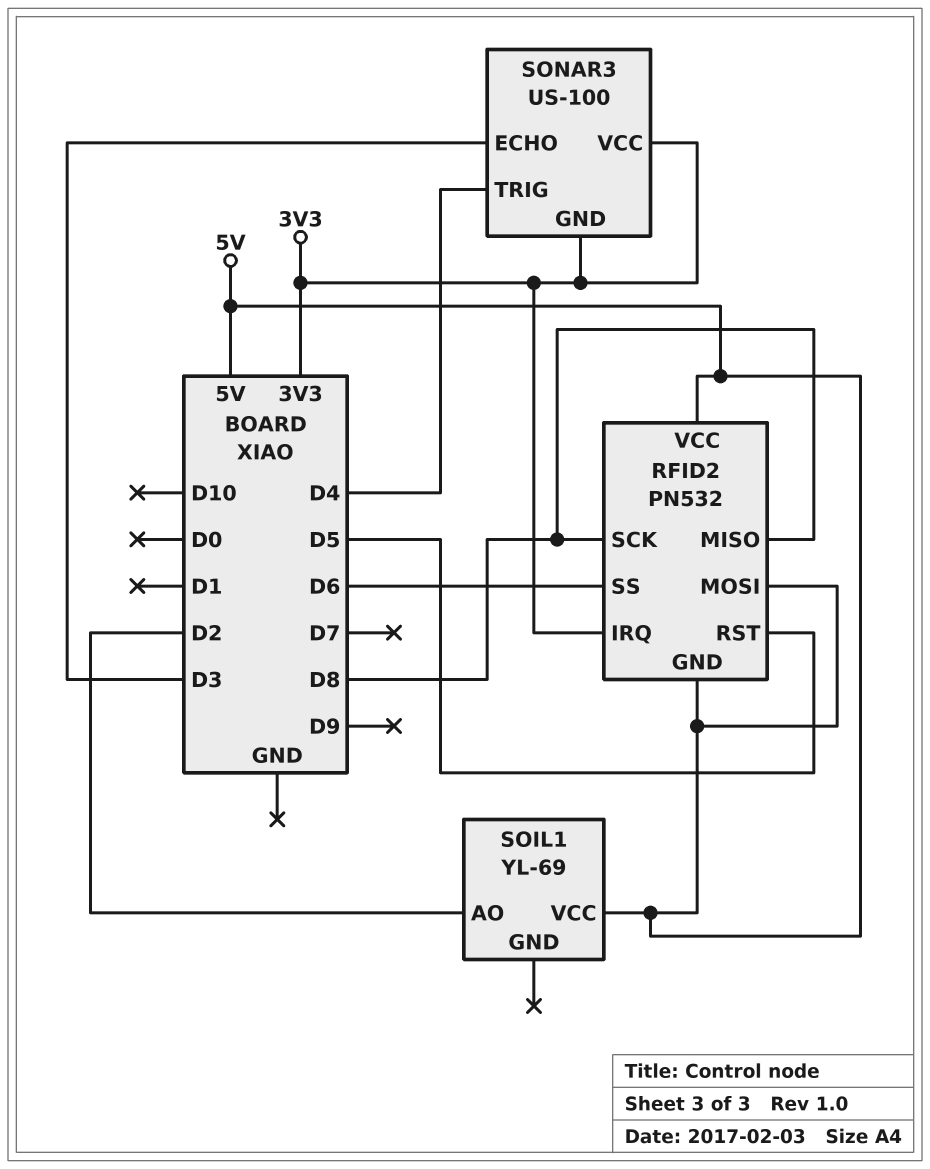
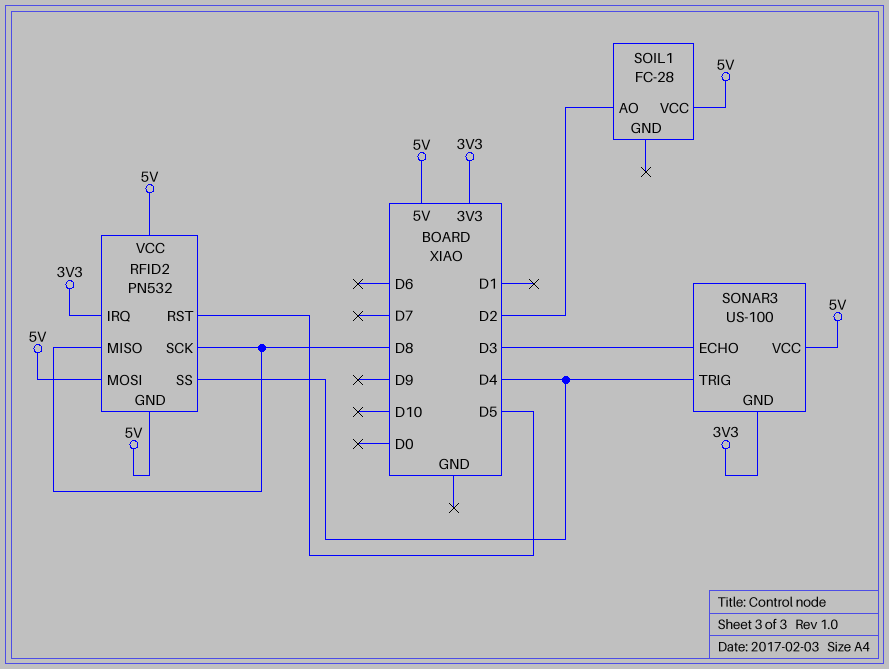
RFID2 pin SS: D6 -> D4
SOIL1: YL-69 -> FC-28
SONAR3 pin VCC: 3V3 -> 5V

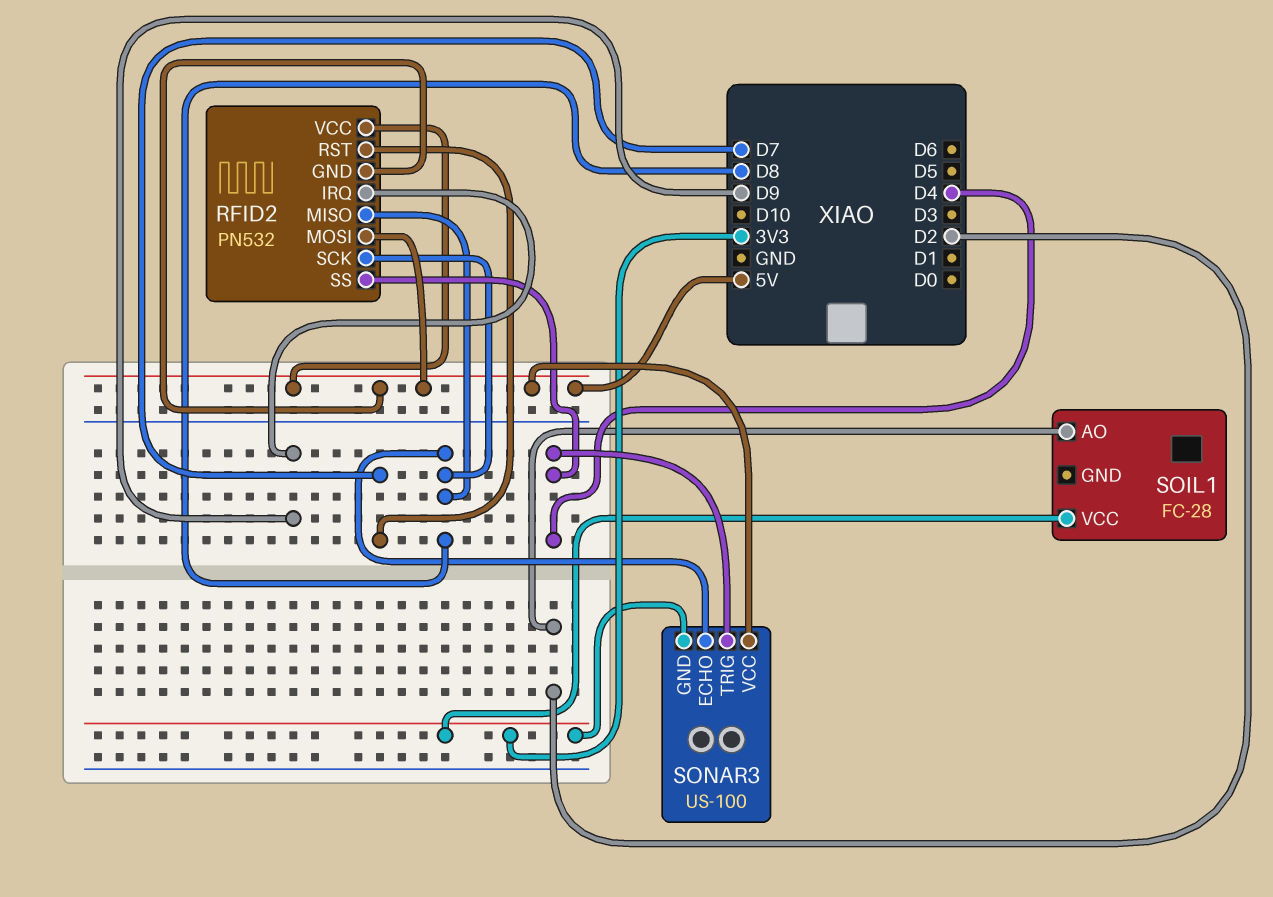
RFID2 pin IRQ: 3V3 -> D9
RFID2 pin RST: D5 -> D7
SOIL1 pin VCC: 5V -> 3V3
SONAR3 pin ECHO: D3 -> D8

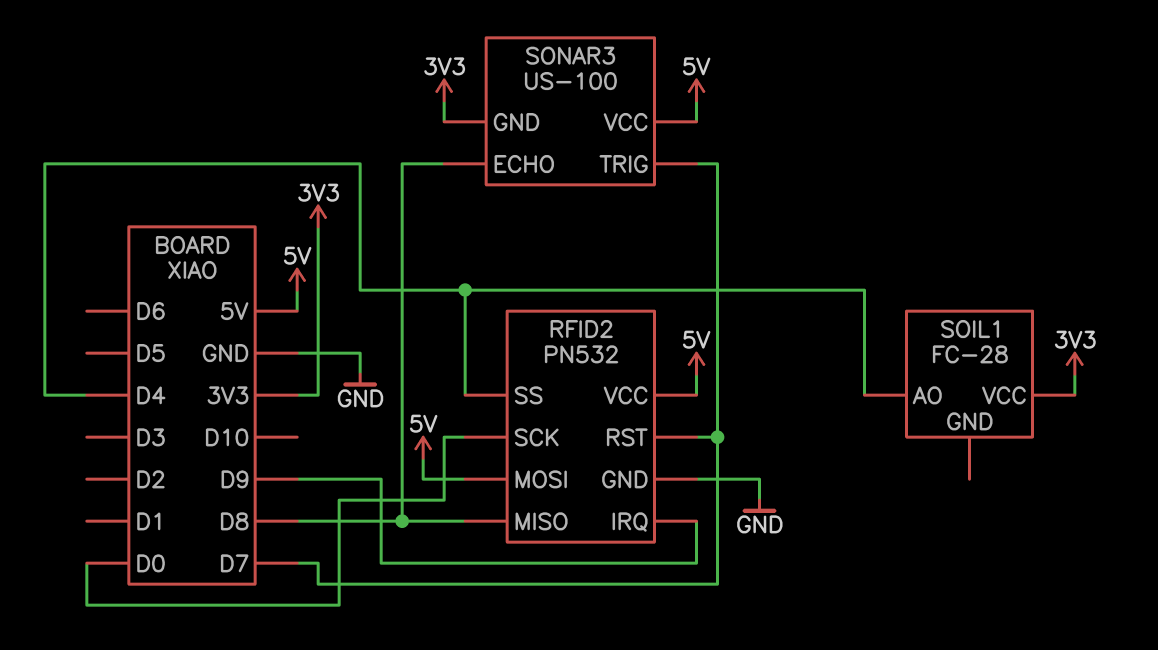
RFID2 pin GND: 5V -> GND
RFID2 pin SCK: D8 -> D0
SOIL1 pin AO: D2 -> D4
SONAR3 pin TRIG: D4 -> D7

